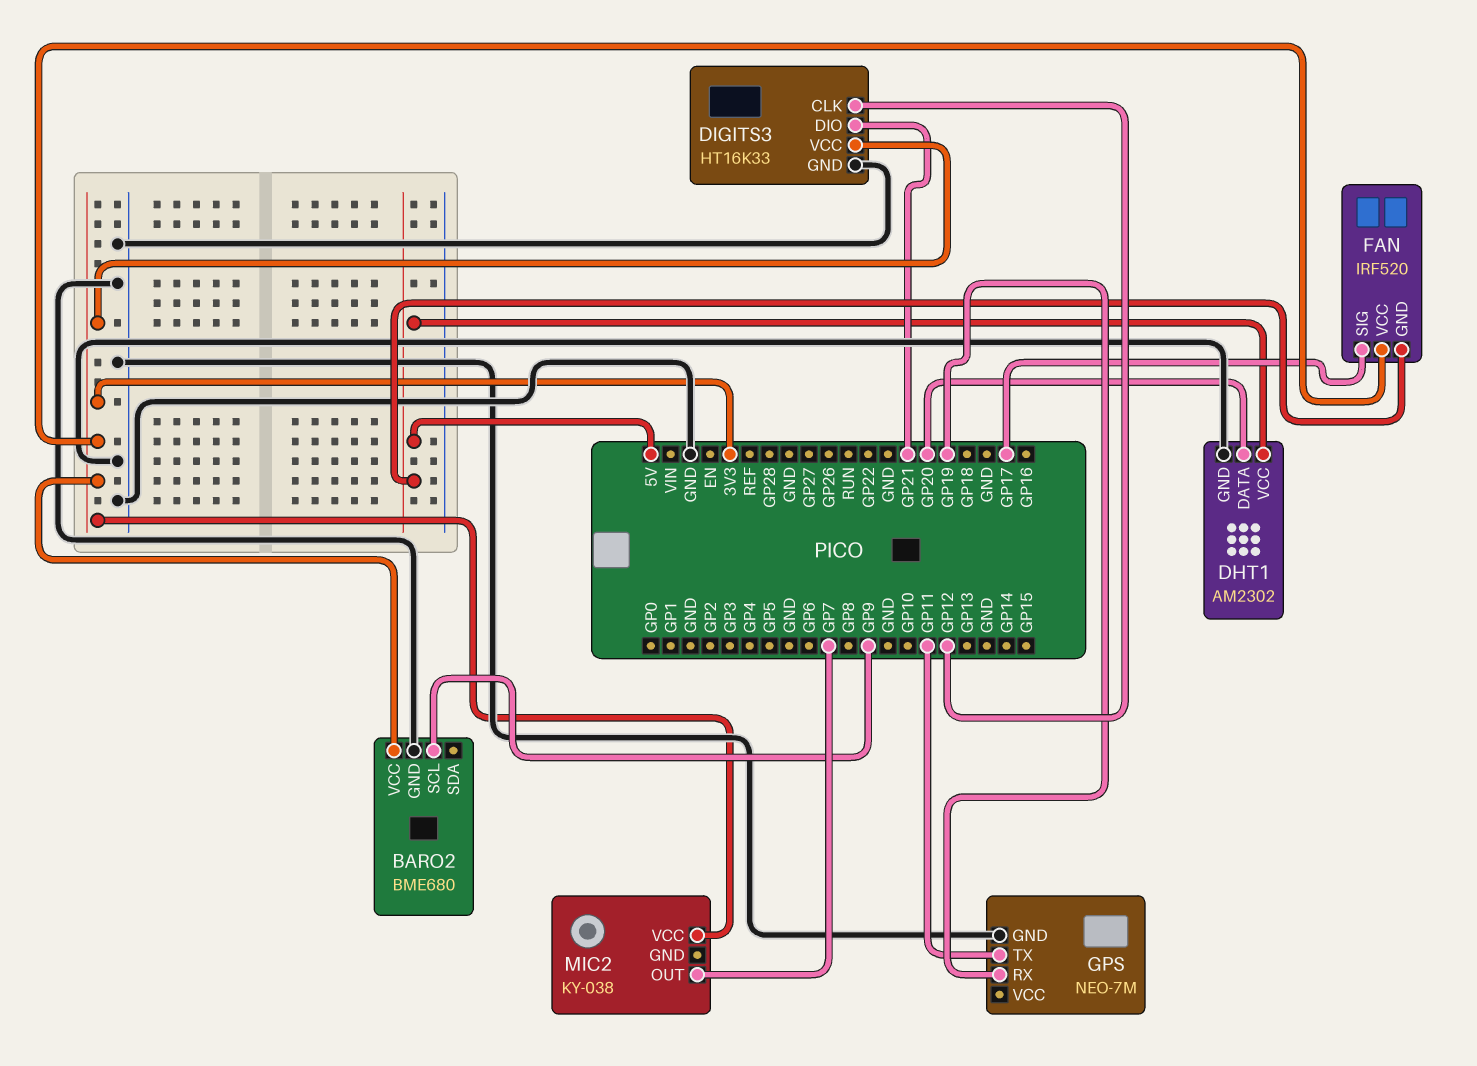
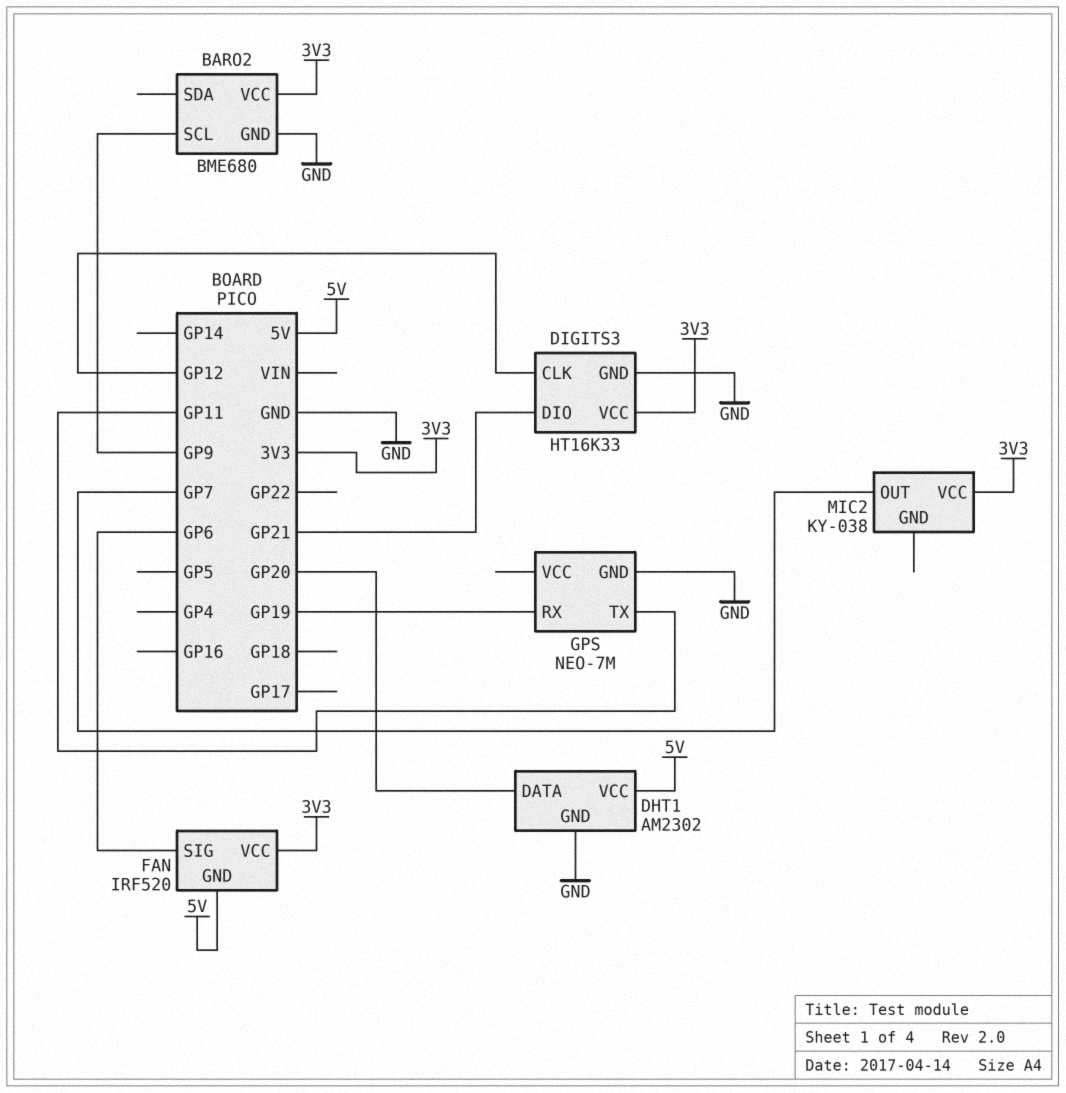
FAN pin SIG: GP17 -> GP6

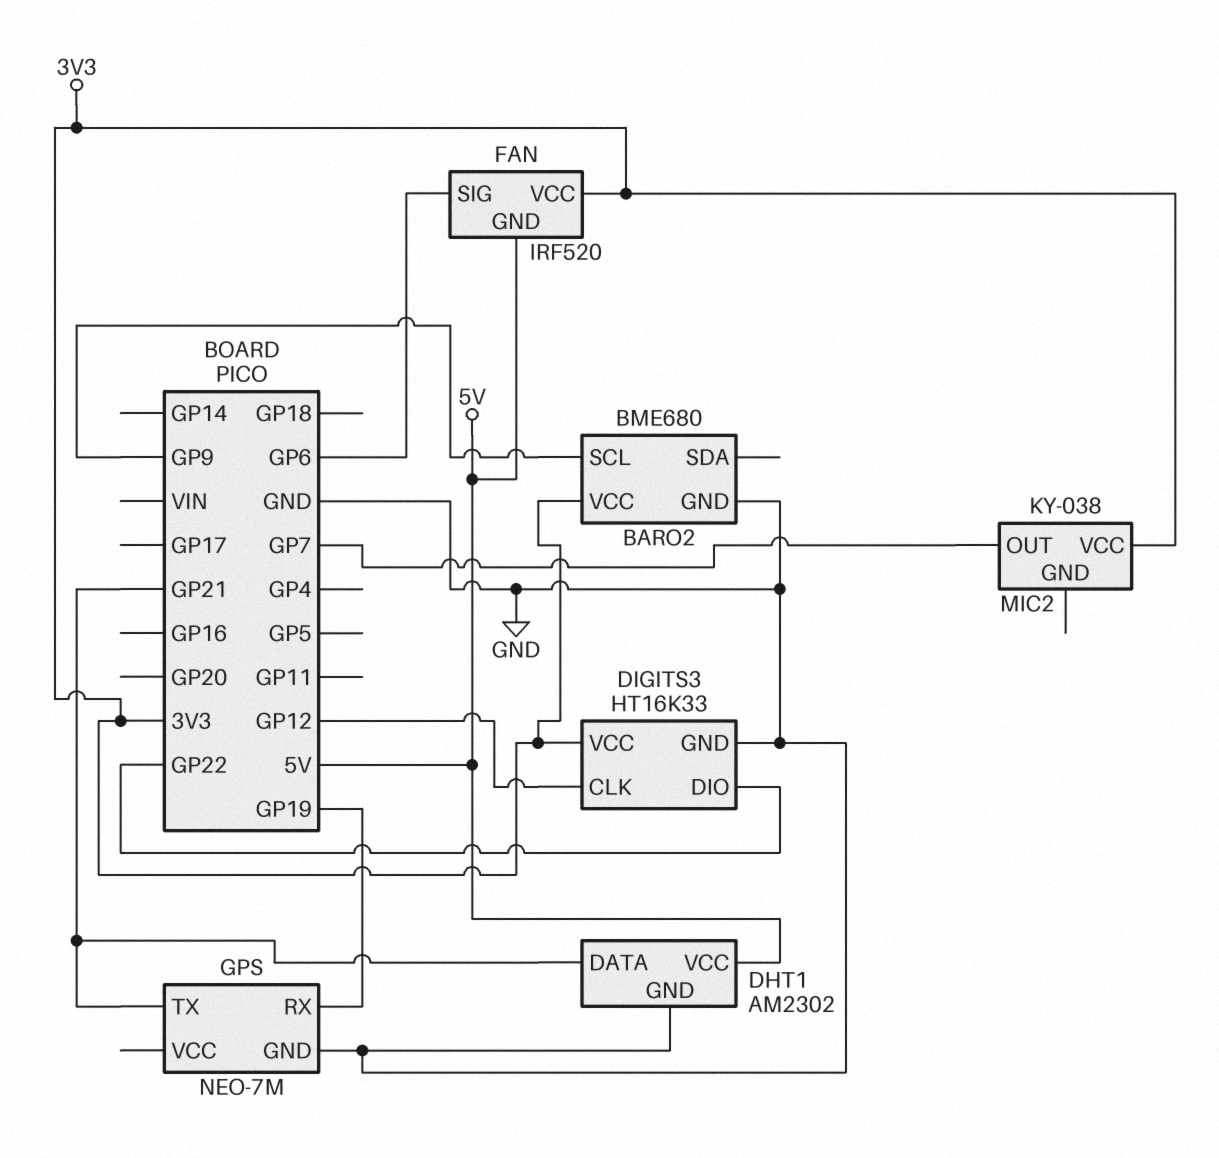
DHT1 pin DATA: GP20 -> GP21
DIGITS3 pin DIO: GP21 -> GP22
GPS pin TX: GP11 -> GP21

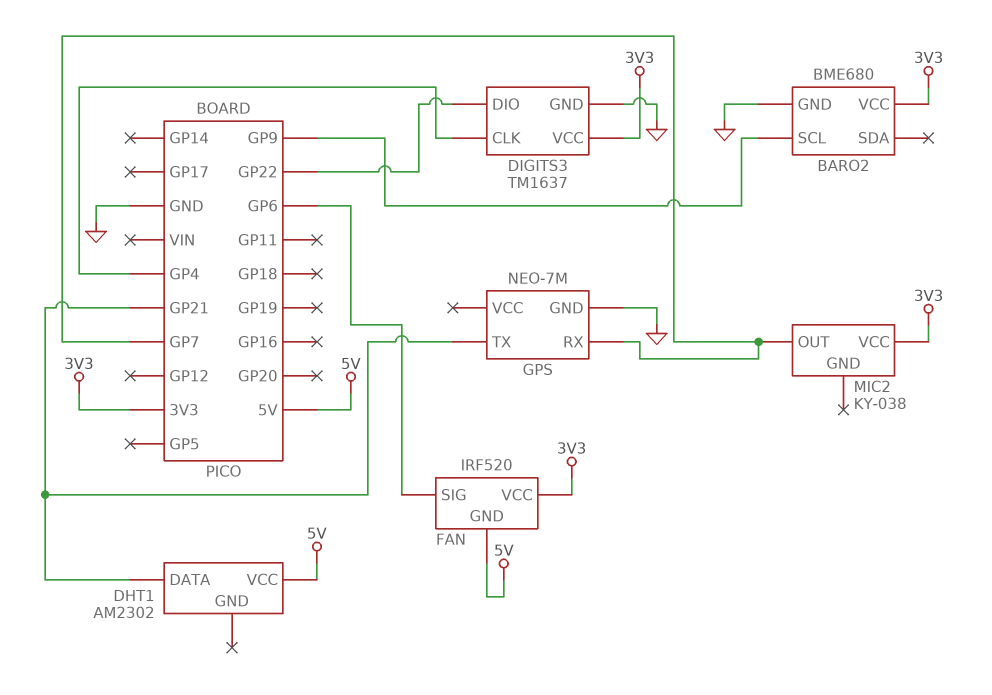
DHT1 pin GND: GND -> none
DIGITS3: HT16K33 -> TM1637
DIGITS3 pin CLK: GP12 -> GP4
GPS pin RX: GP19 -> GP7

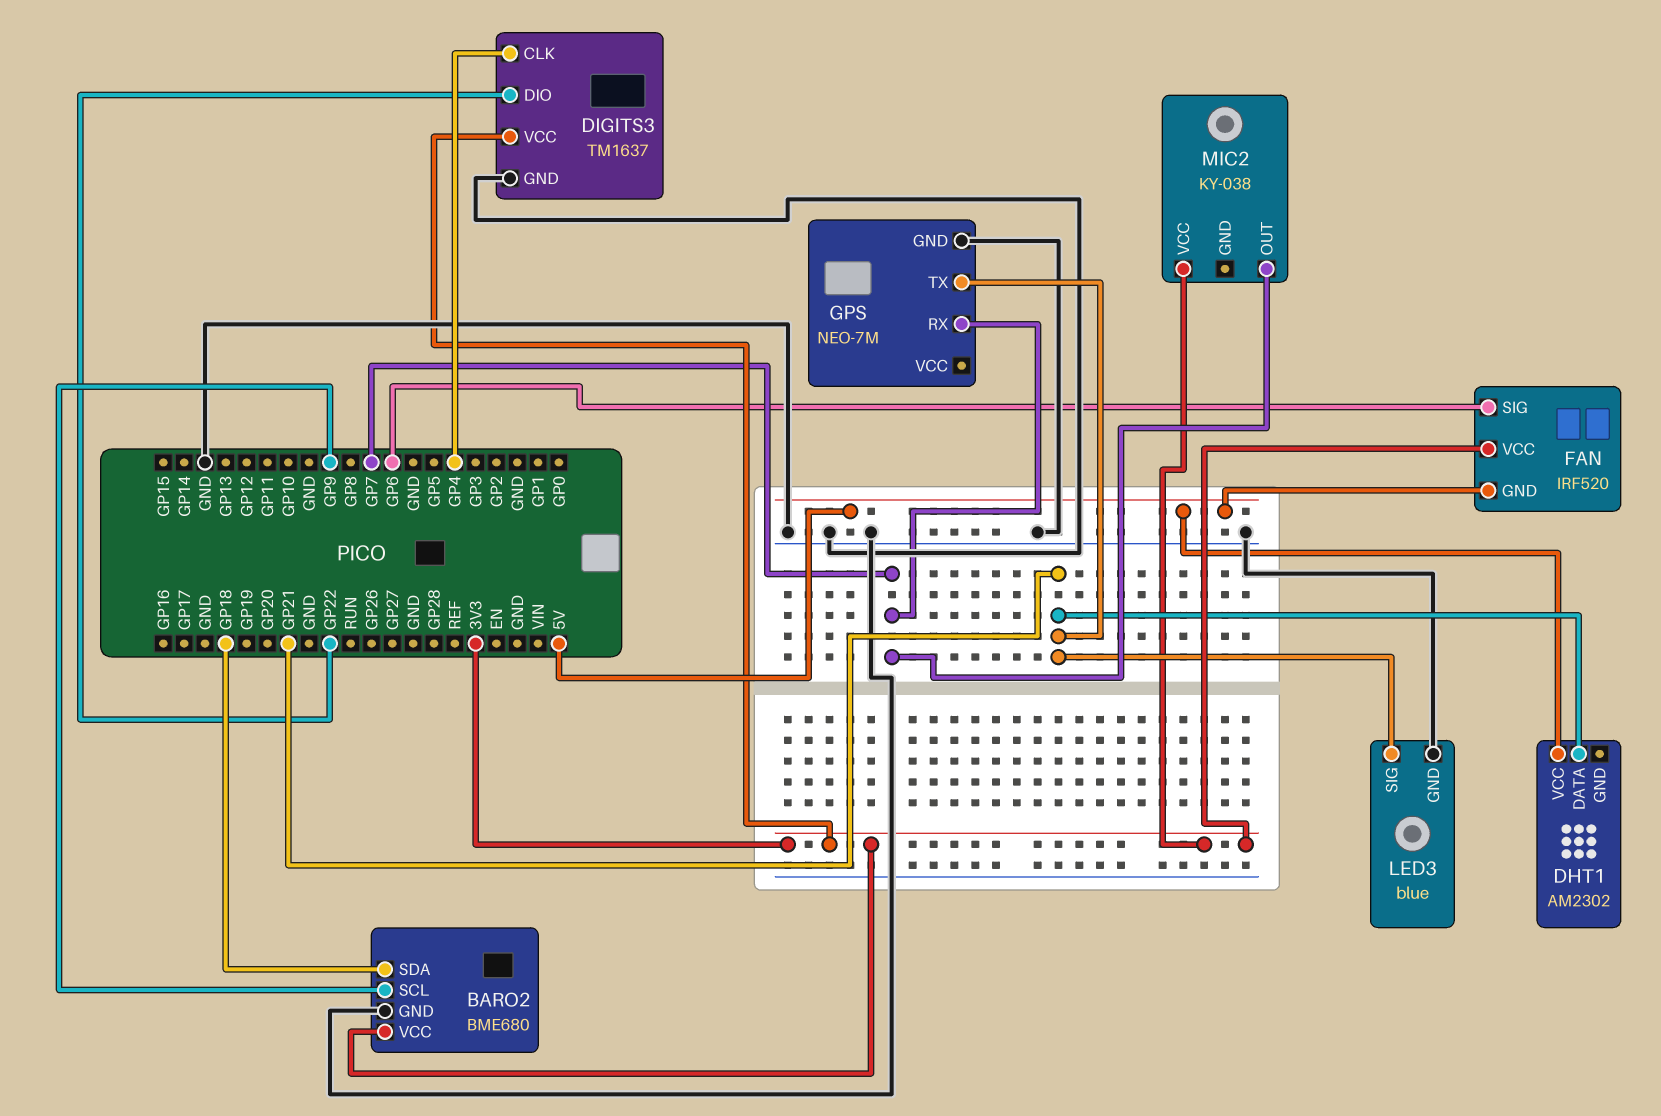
BARO2 pin SDA: none -> GP18
LED3: none -> blue
LED3 pin GND: none -> GND
LED3 pin SIG: none -> GP21

